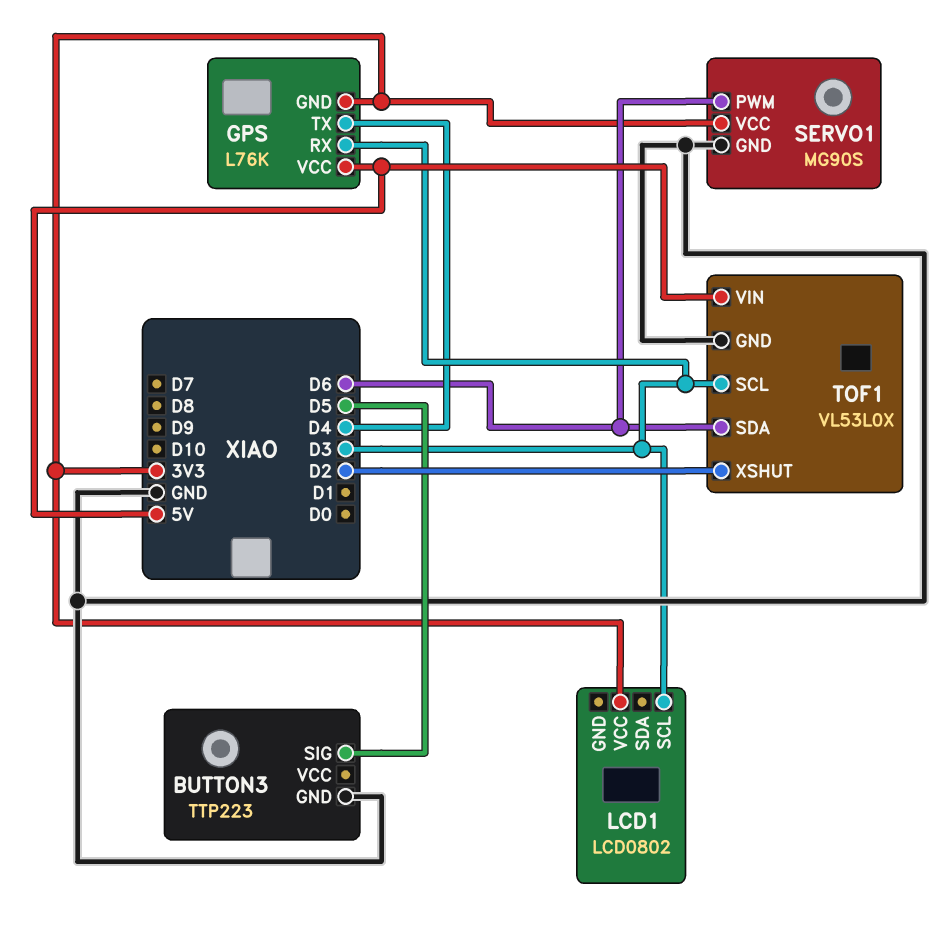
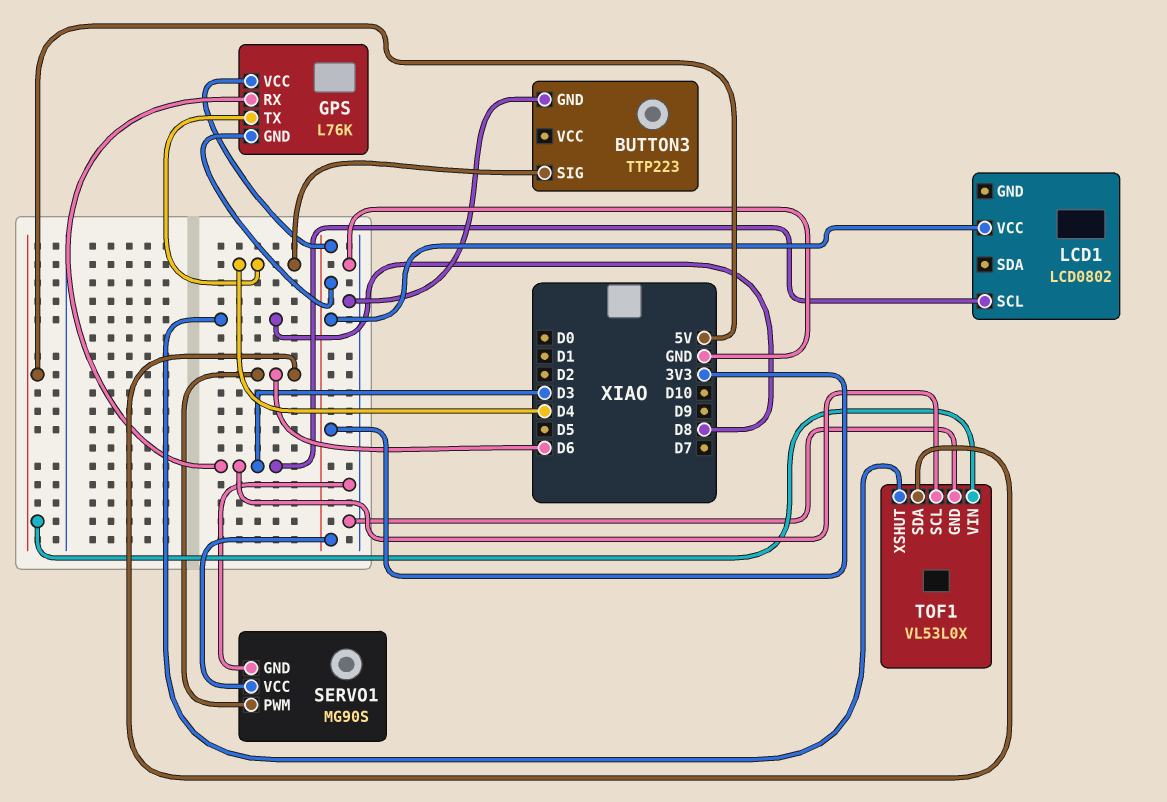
BUTTON3 pin SIG: D5 -> D4
GPS pin VCC: 5V -> 3V3
TOF1 pin XSHUT: D2 -> D8

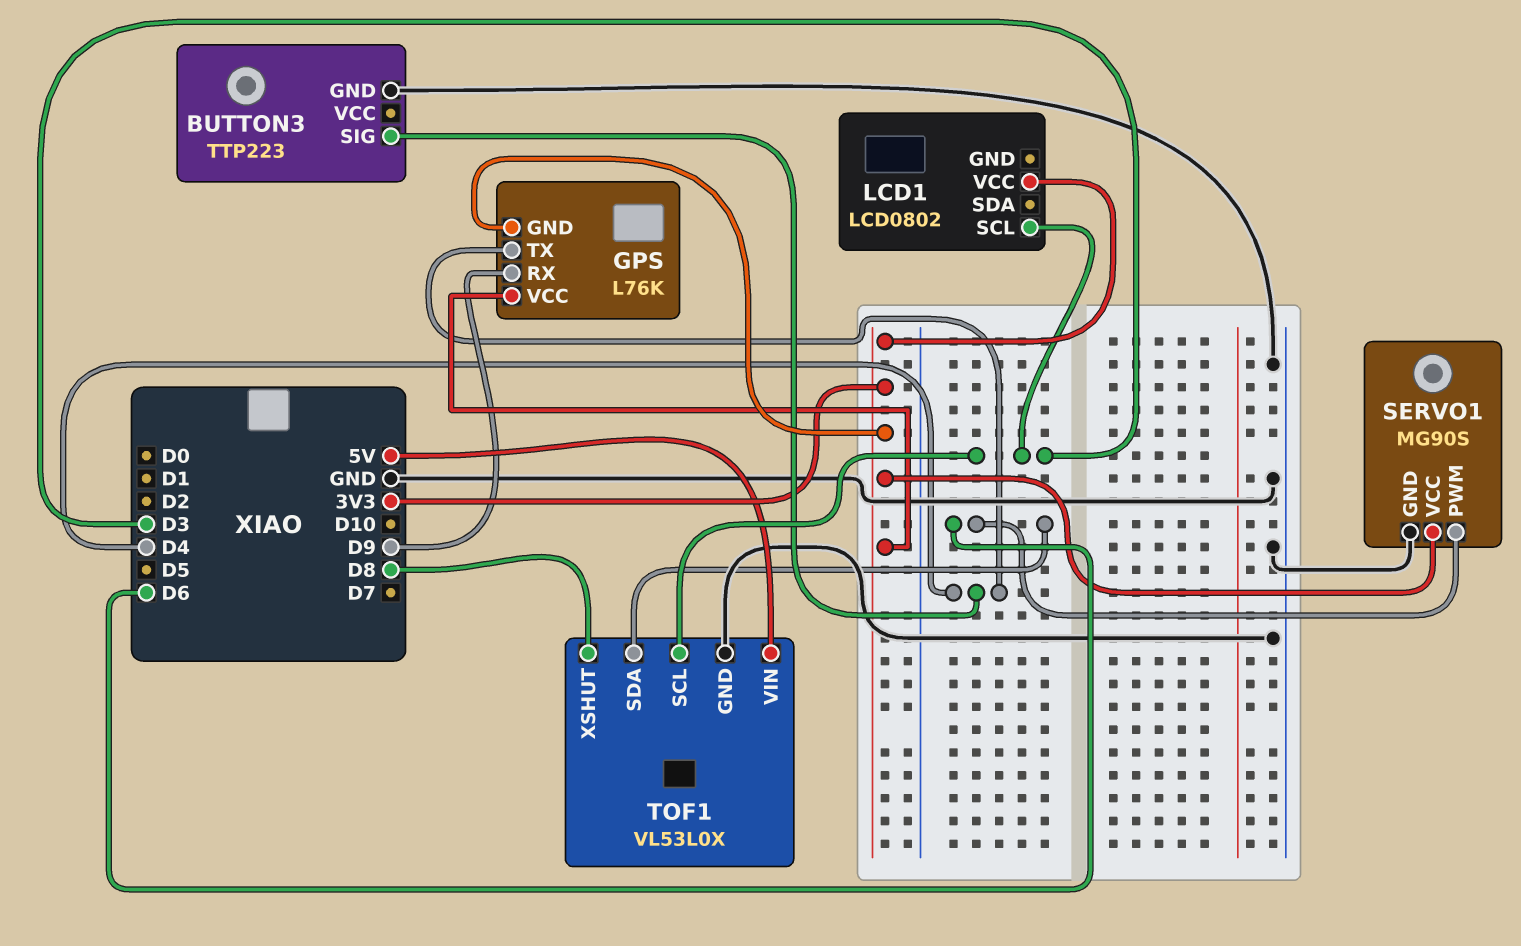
GPS pin RX: D3 -> D9

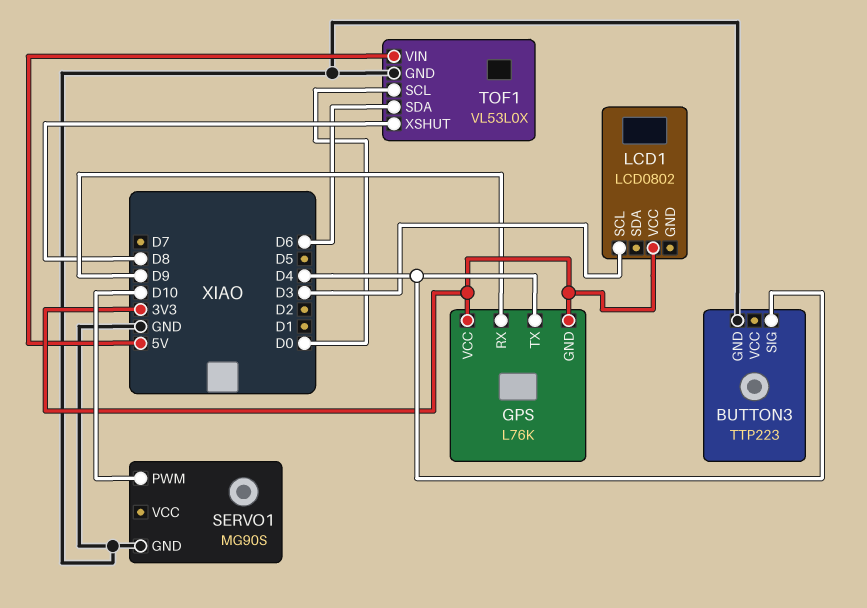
SERVO1 pin PWM: D6 -> D10
SERVO1 pin VCC: 3V3 -> none
TOF1 pin SCL: D3 -> D0

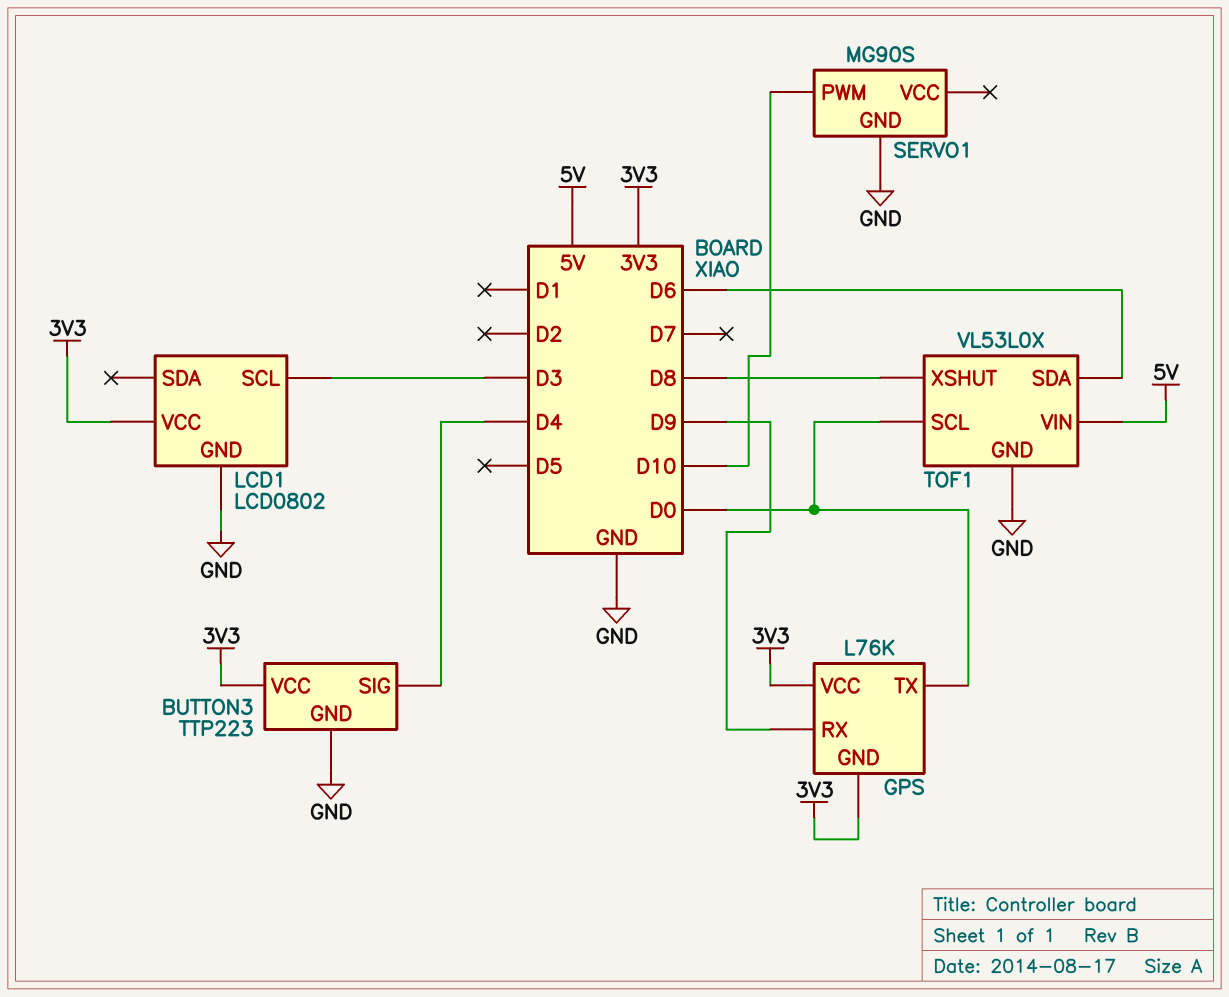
BUTTON3 pin VCC: none -> 3V3
GPS pin TX: D4 -> D0
LCD1 pin GND: none -> GND

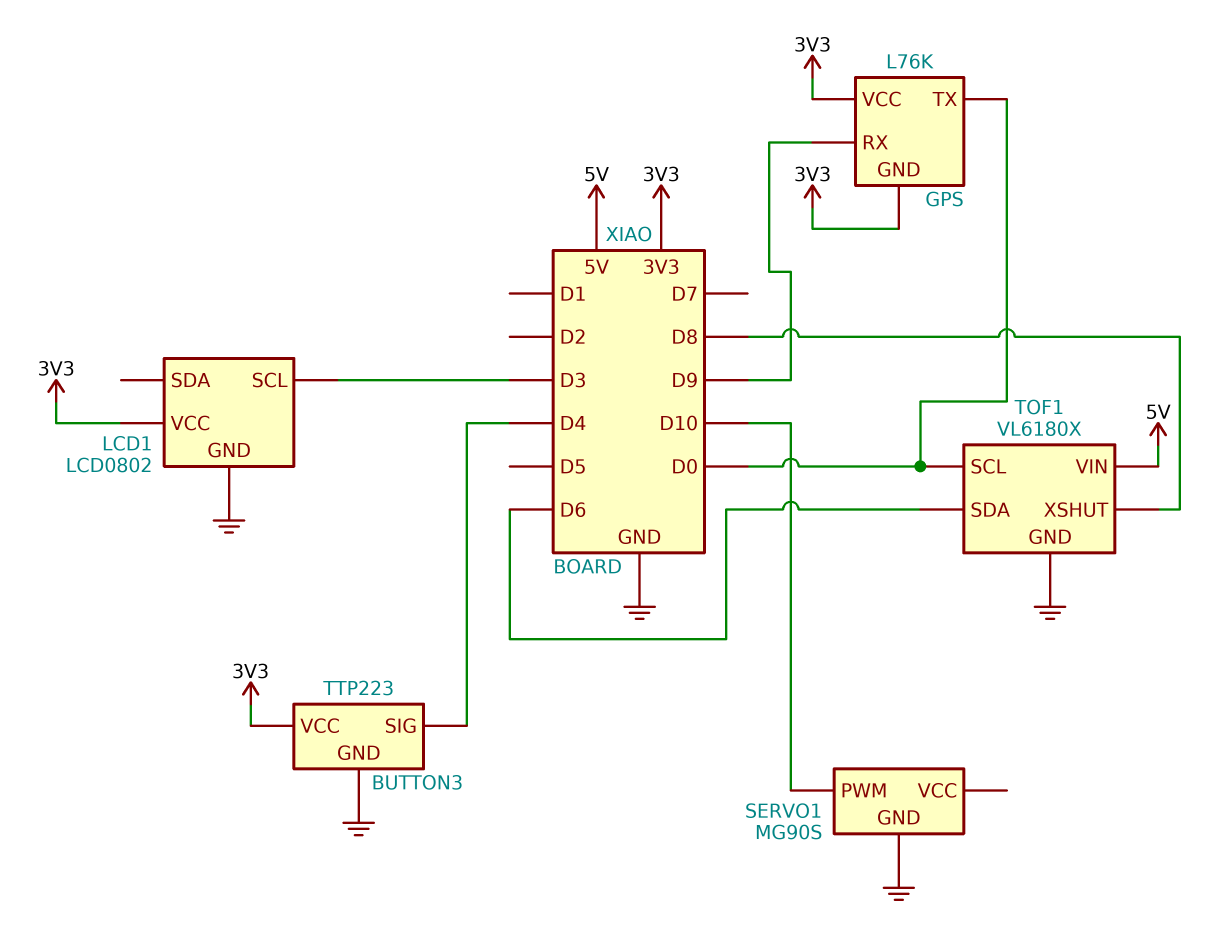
TOF1: VL53L0X -> VL6180X

